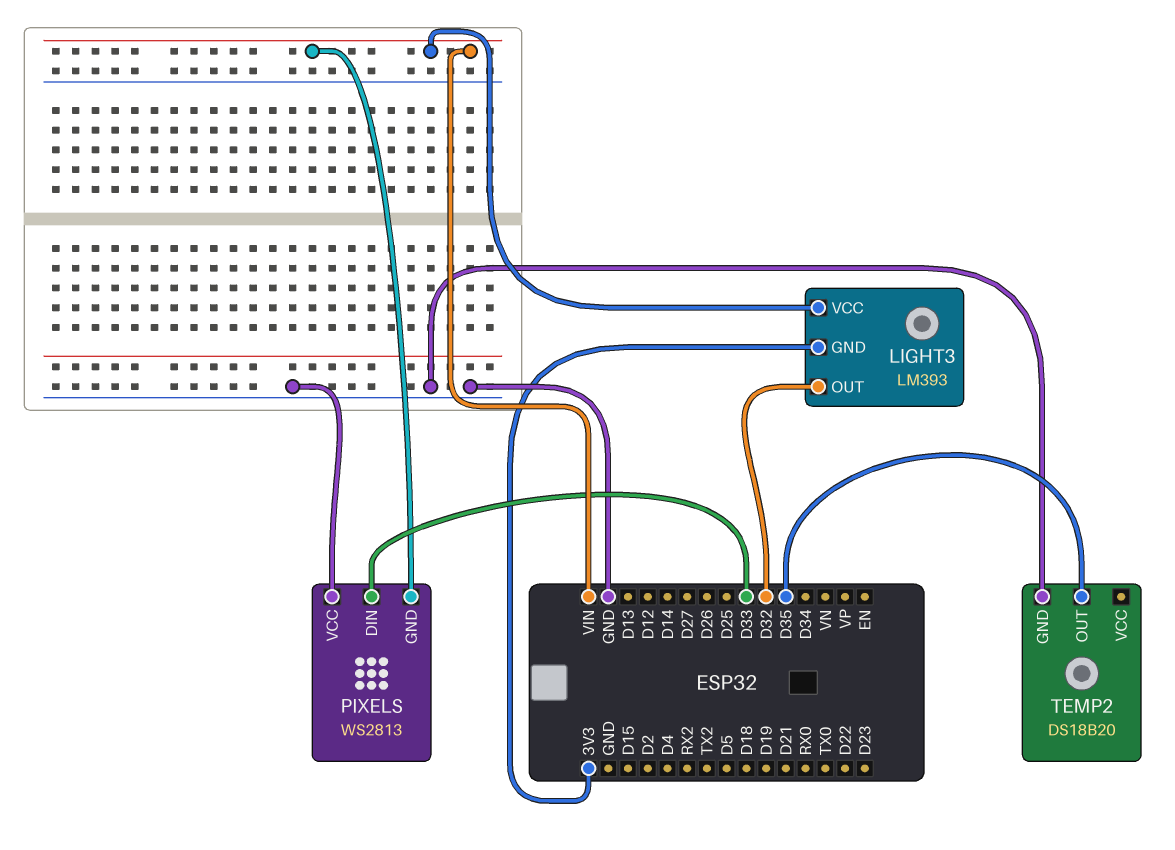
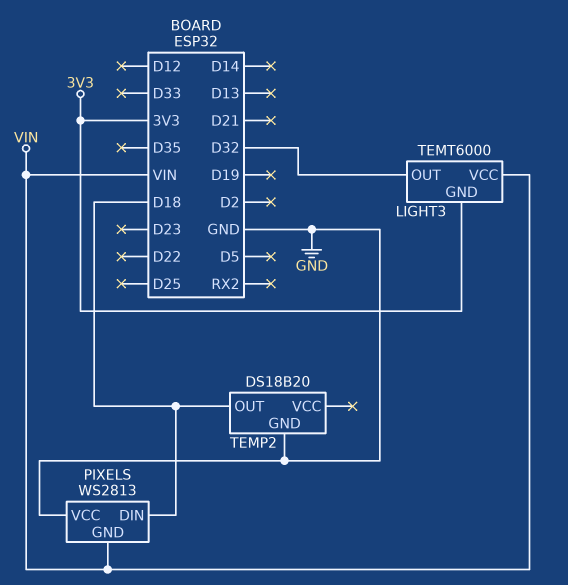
LIGHT3: LM393 -> TEMT6000
PIXELS pin DIN: D33 -> D18
TEMP2 pin OUT: D35 -> D18

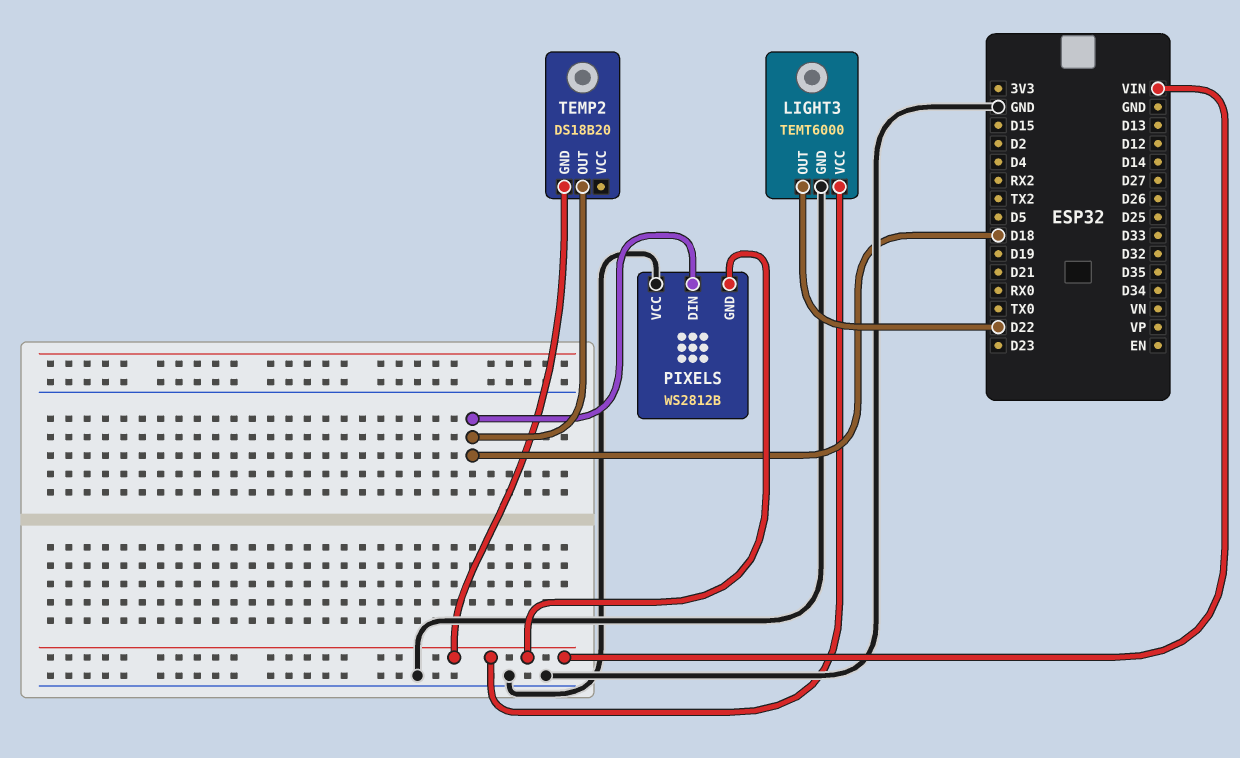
LIGHT3 pin GND: 3V3 -> GND
LIGHT3 pin OUT: D32 -> D22
PIXELS: WS2813 -> WS2812B
TEMP2 pin GND: GND -> VIN

